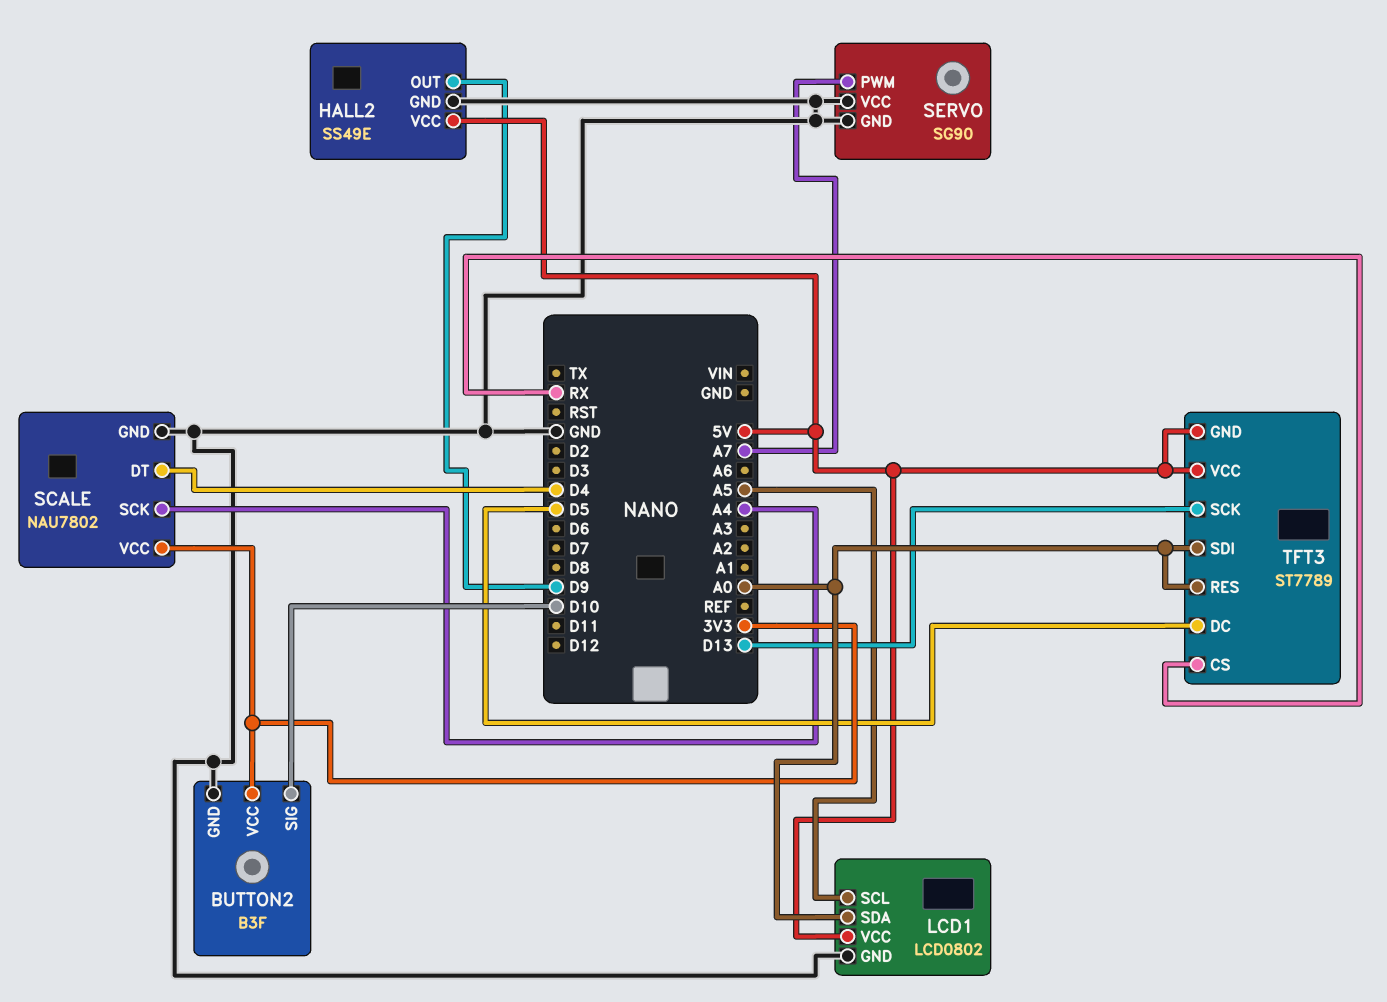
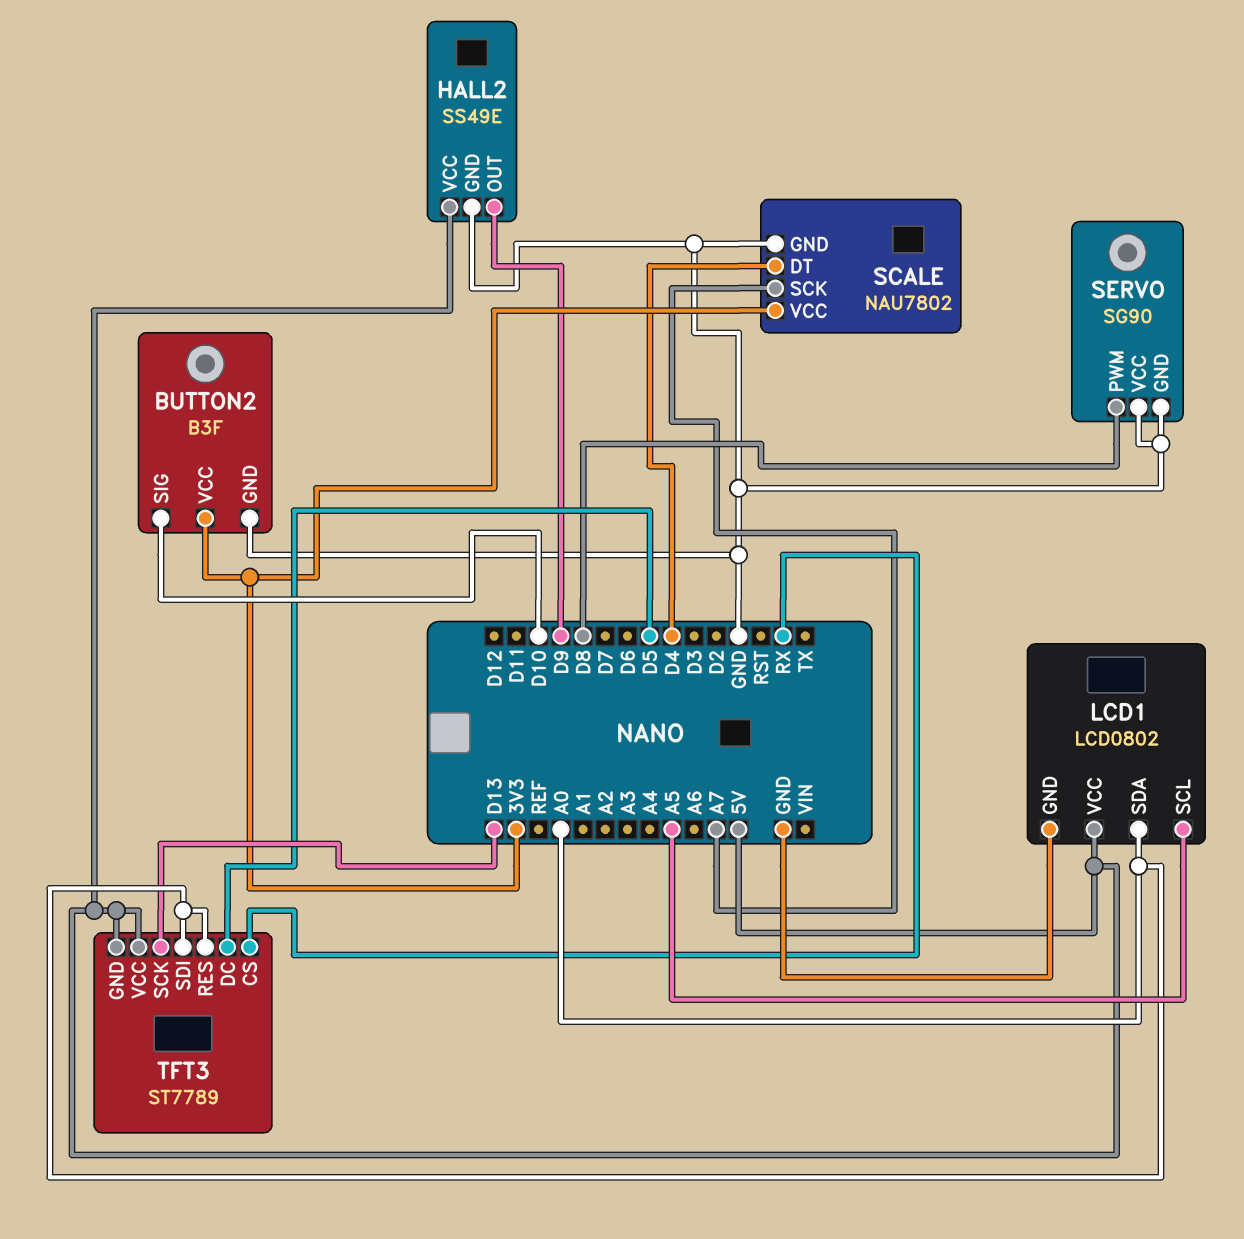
SCALE pin SCK: A4 -> A7
SERVO pin PWM: A7 -> D8

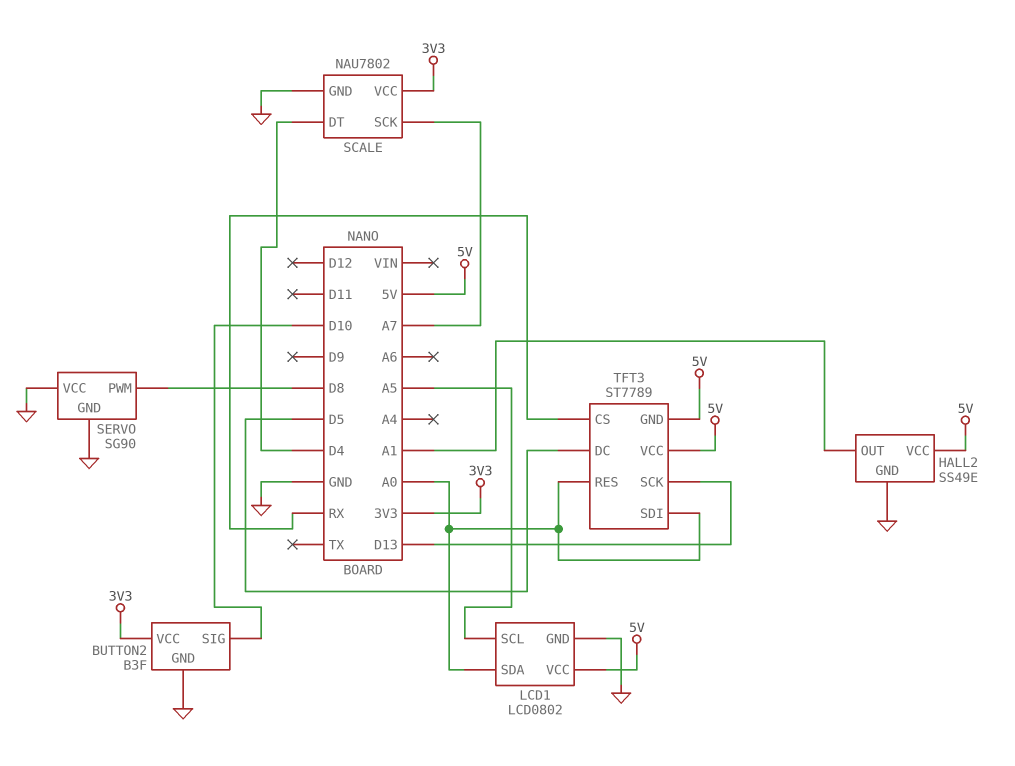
HALL2 pin OUT: D9 -> A1

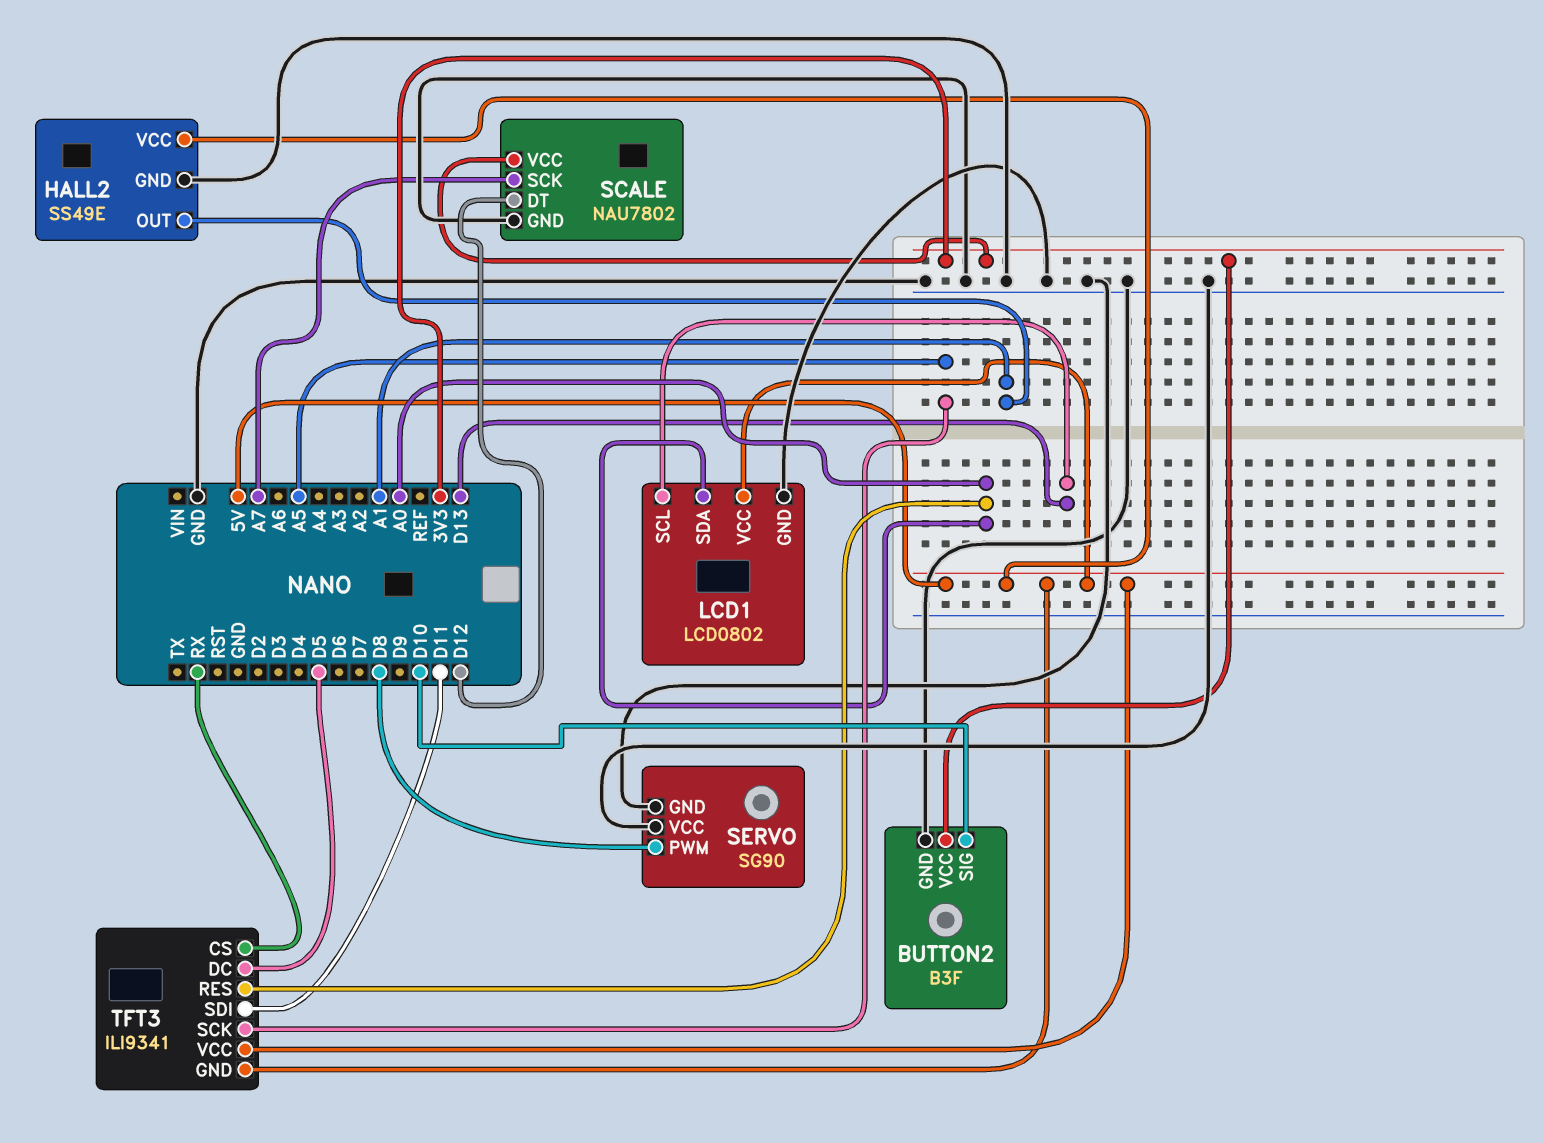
LCD1 pin SCL: A5 -> D13
SCALE pin DT: D4 -> D12
TFT3: ST7789 -> ILI9341
TFT3 pin SCK: D13 -> A5
TFT3 pin SDI: A0 -> D11

